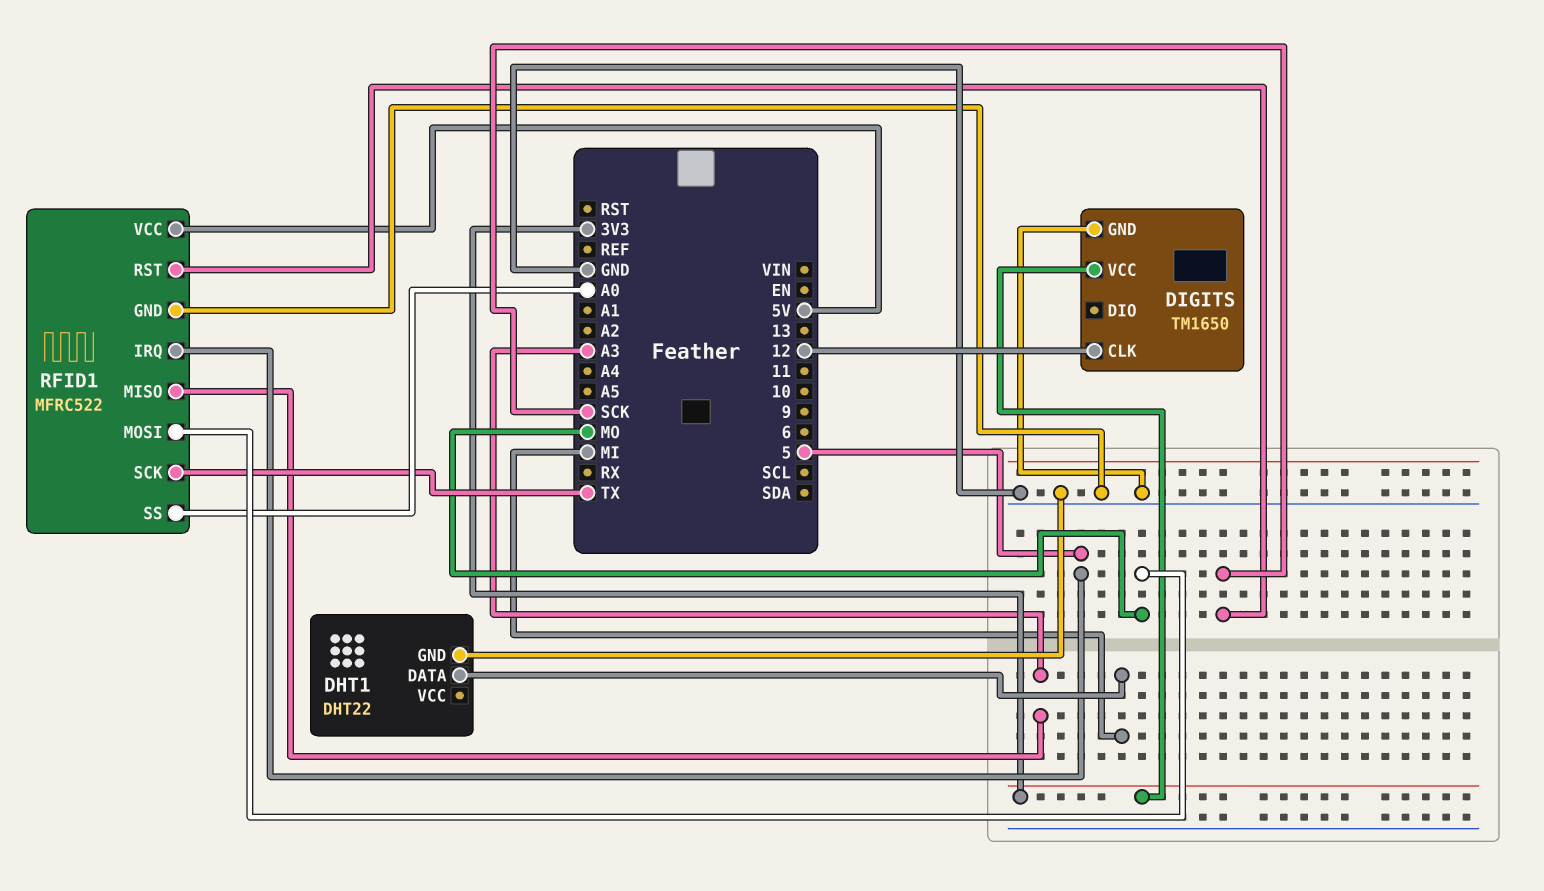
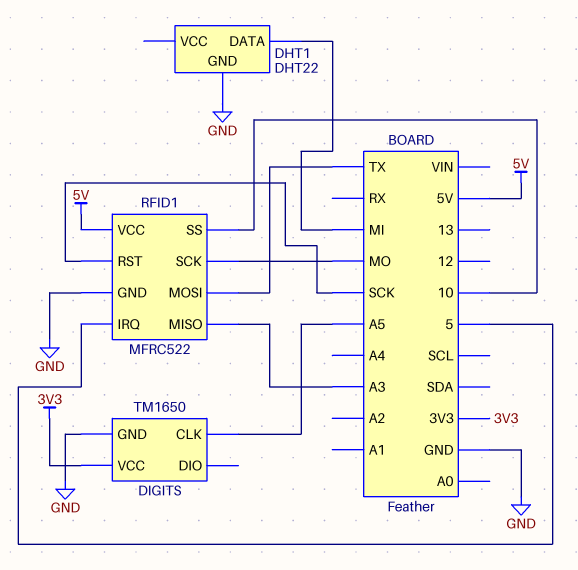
DIGITS pin CLK: 12 -> A5
RFID1 pin MOSI: MO -> TX
RFID1 pin SCK: TX -> MO
RFID1 pin SS: A0 -> 10

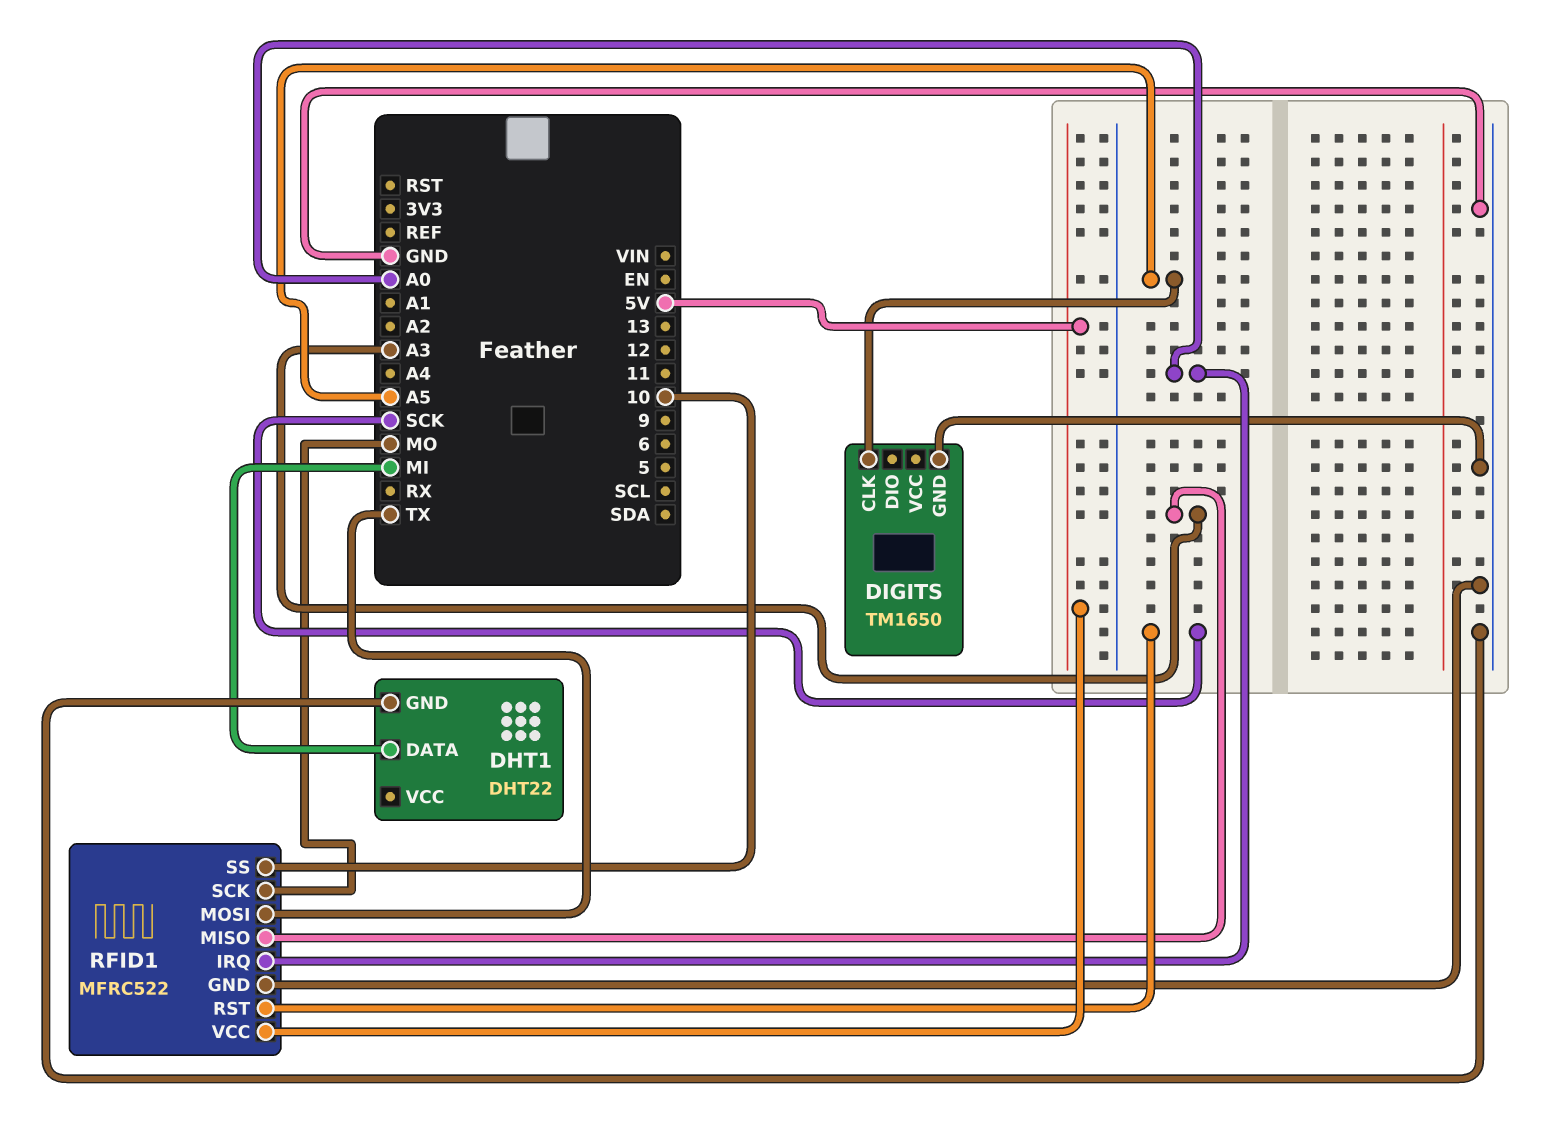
DIGITS pin VCC: 3V3 -> none
RFID1 pin IRQ: 5 -> A0

